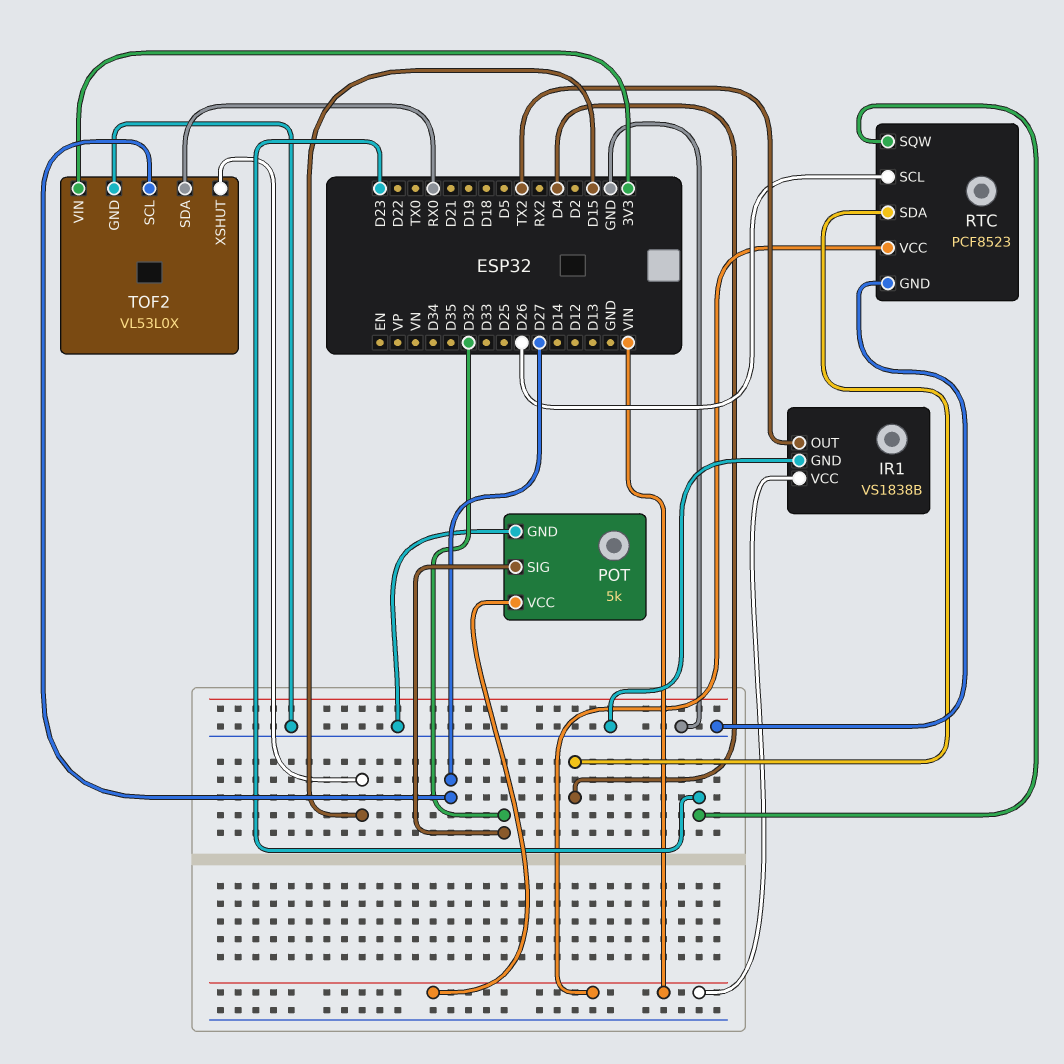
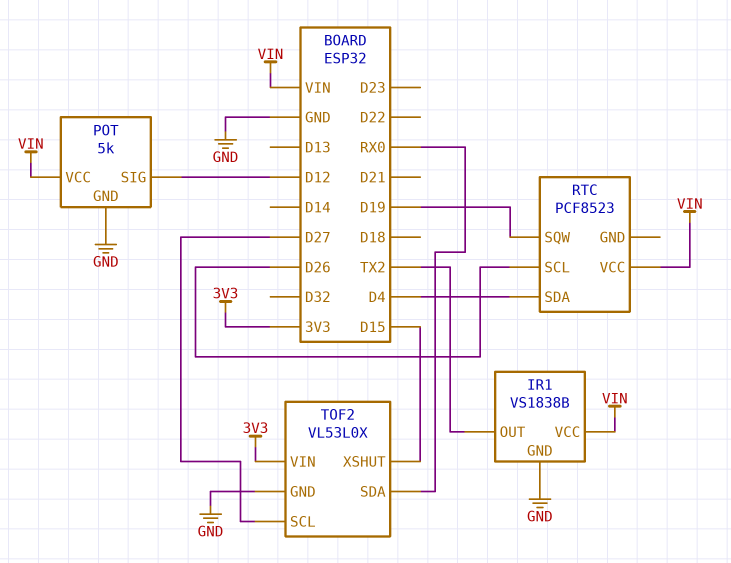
POT pin SIG: D32 -> D12
RTC pin GND: GND -> none
RTC pin SQW: D23 -> D19

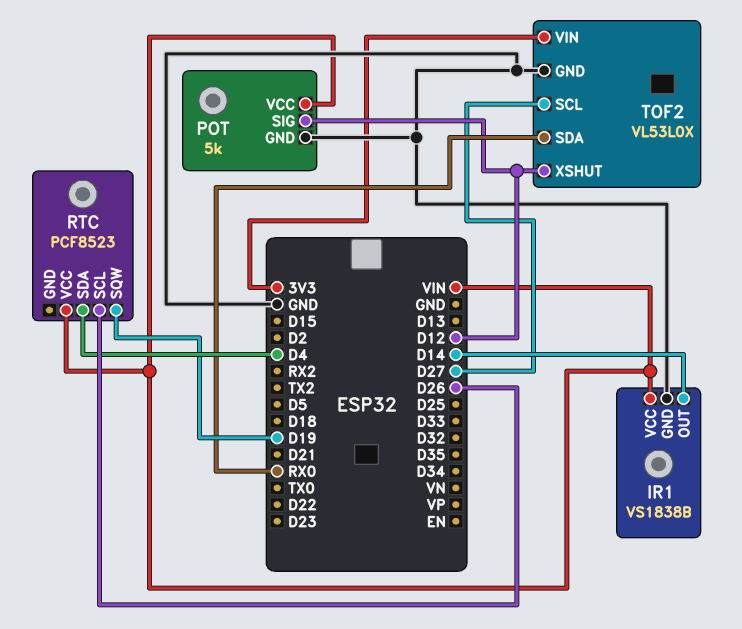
IR1 pin OUT: TX2 -> D14
TOF2 pin XSHUT: D15 -> D12

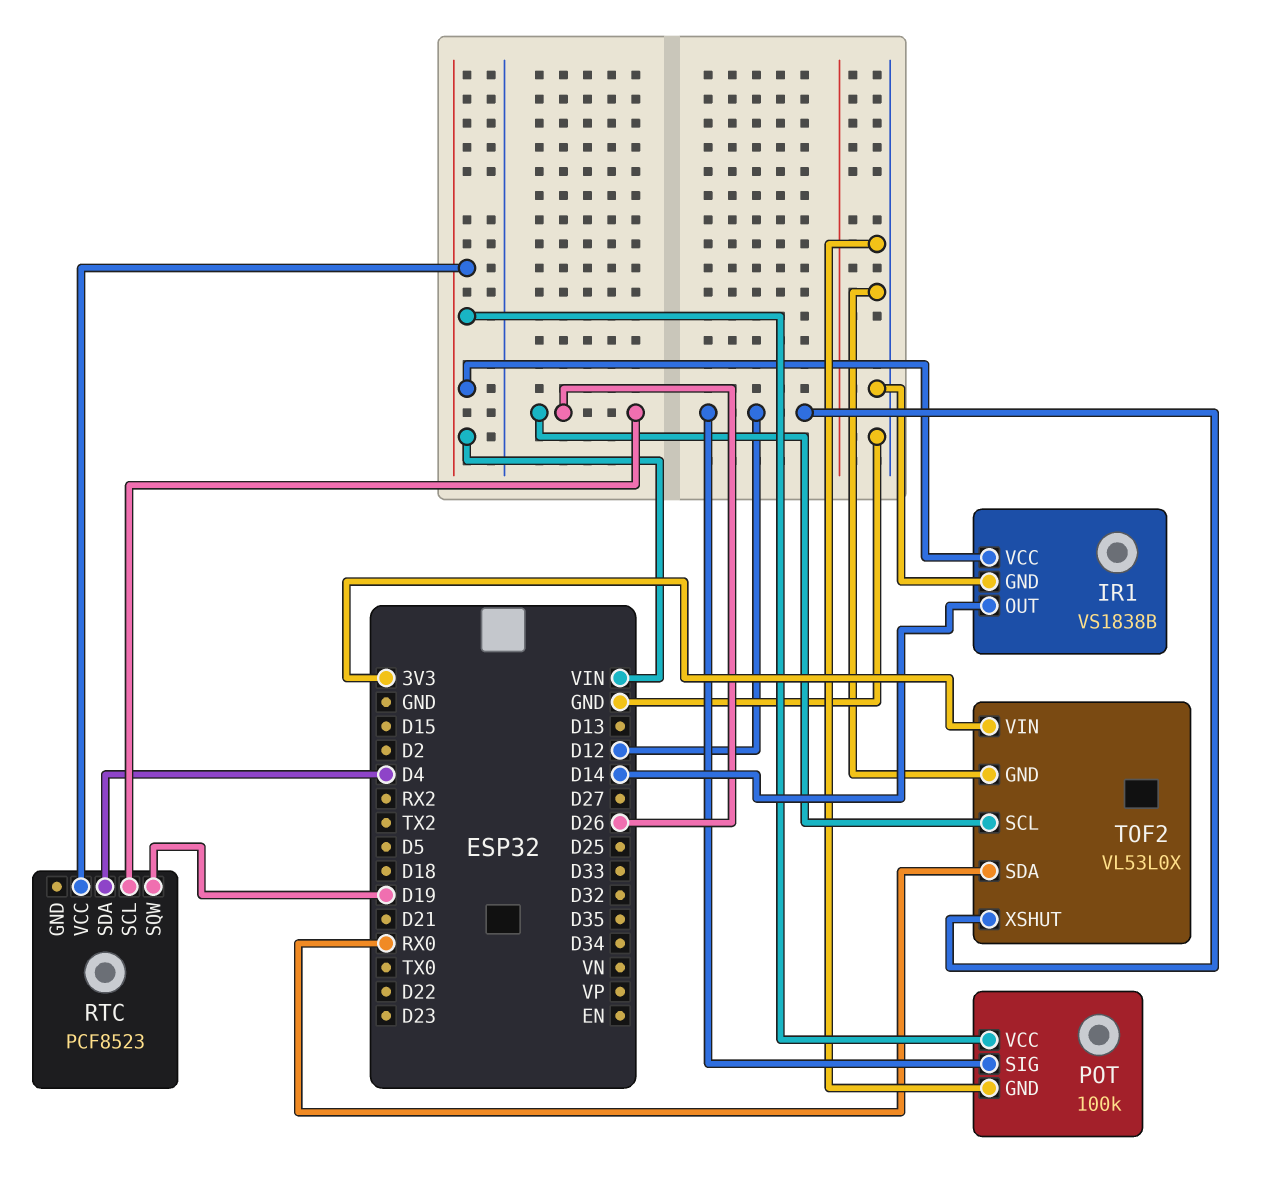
POT: 5k -> 100k
TOF2 pin SCL: D27 -> D26

